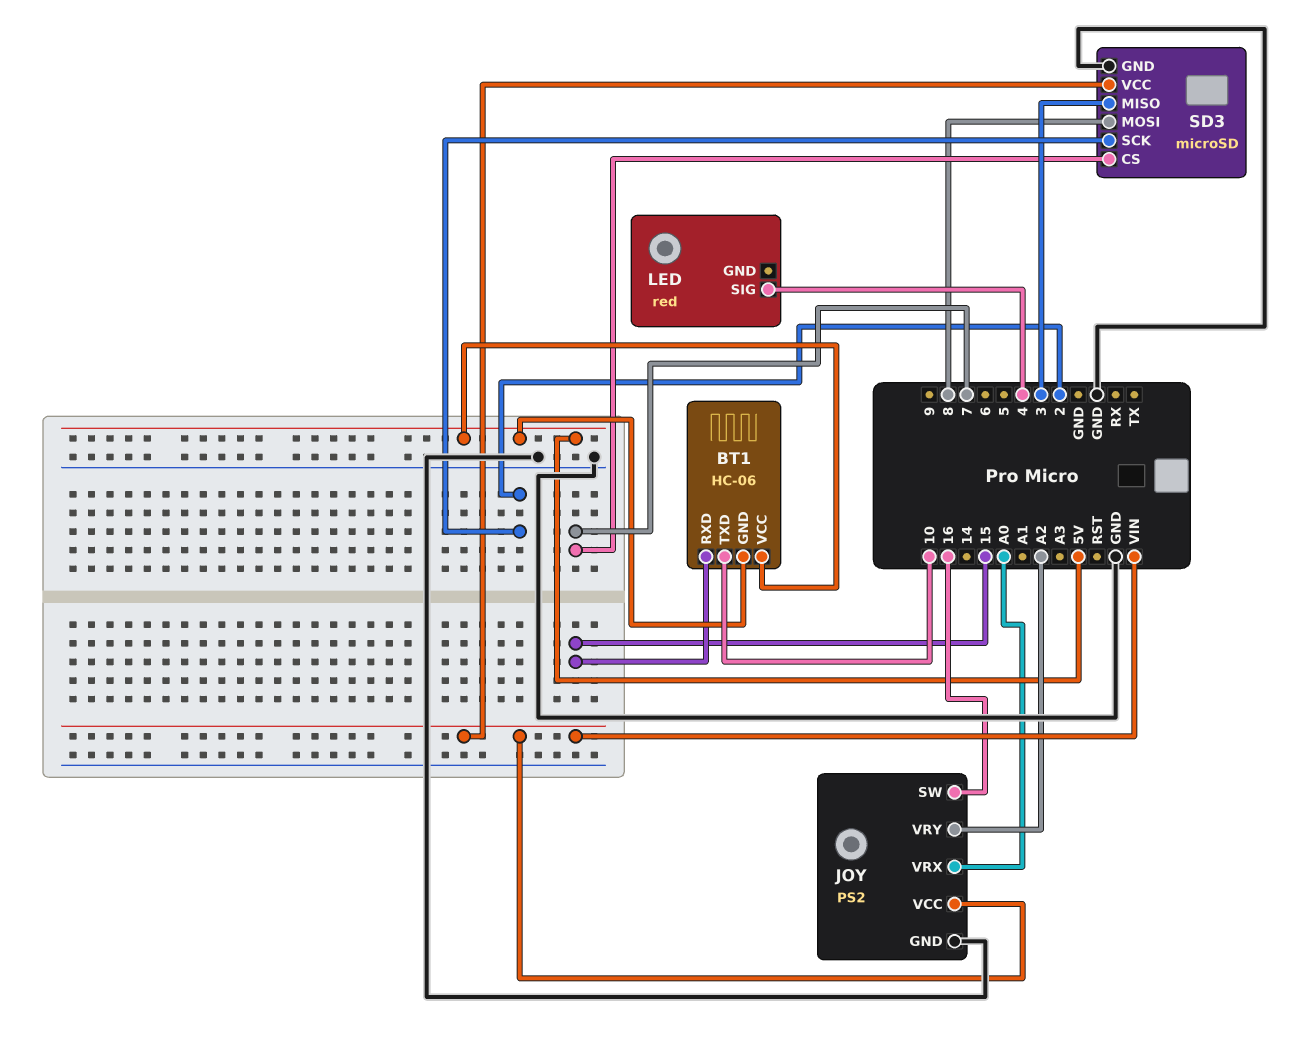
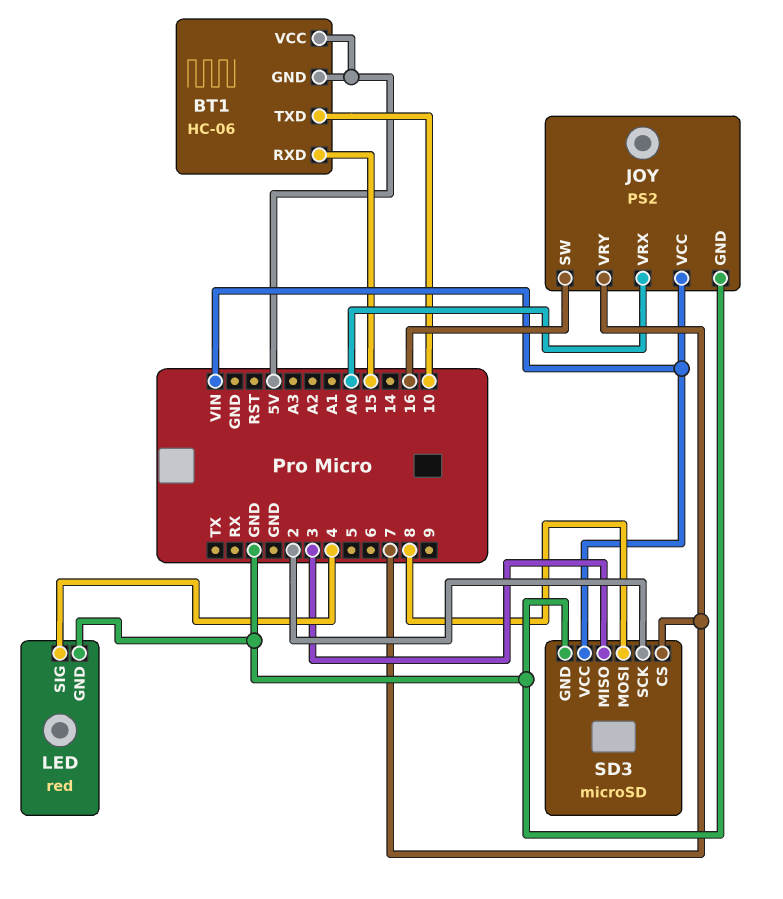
JOY pin VRY: A2 -> 7
LED pin GND: none -> GND

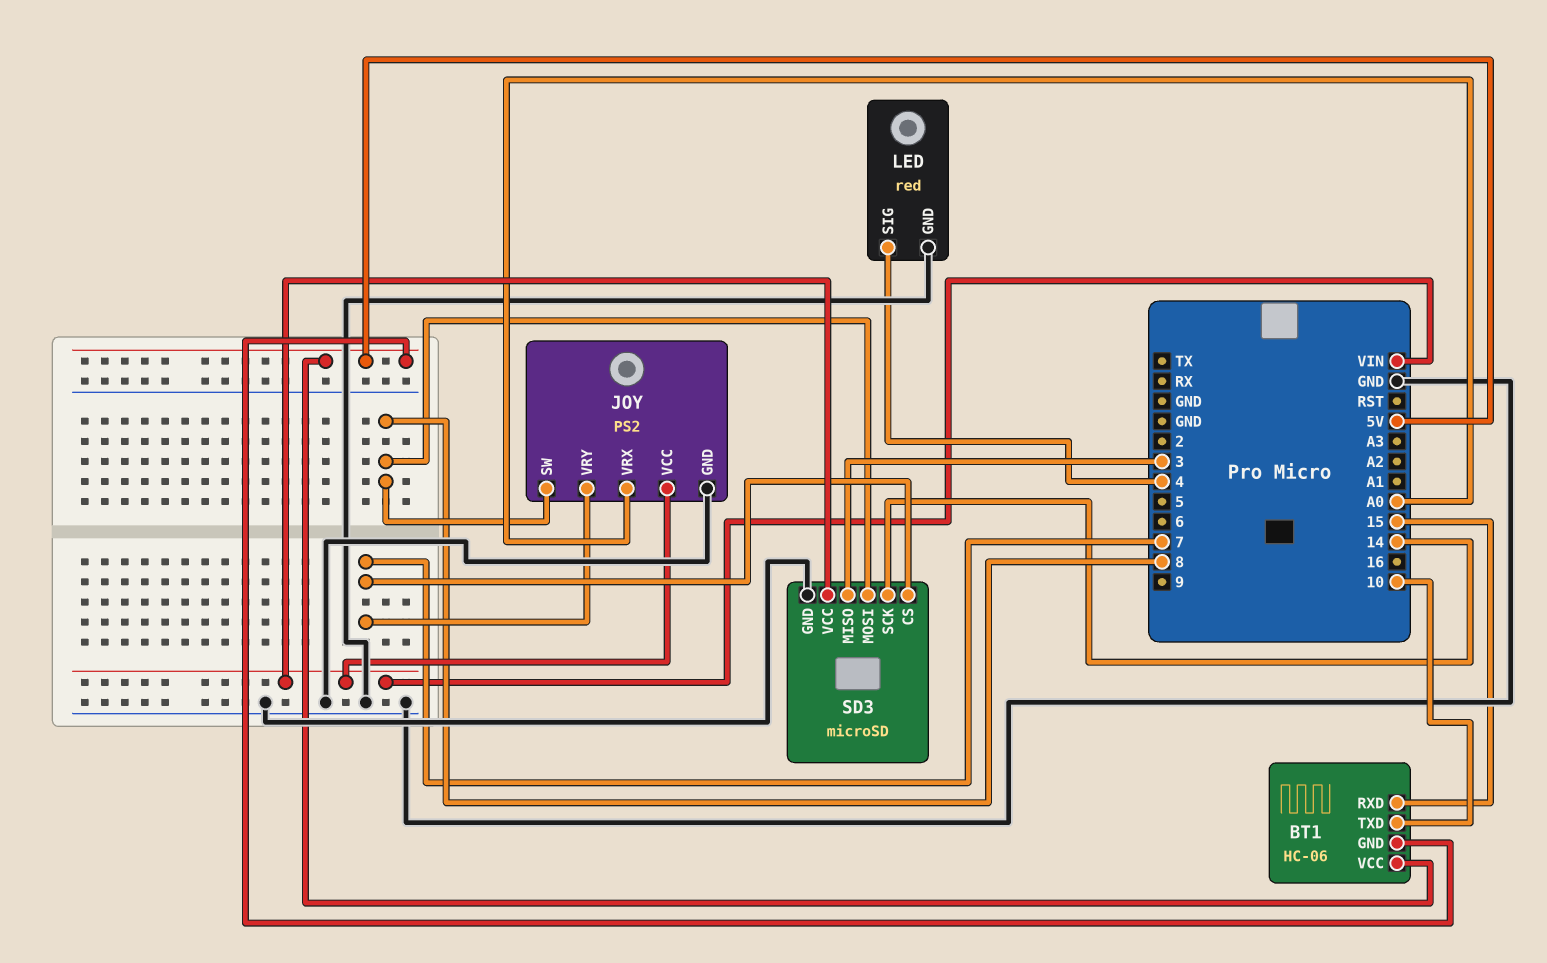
JOY pin SW: 16 -> 8
SD3 pin SCK: 2 -> 14

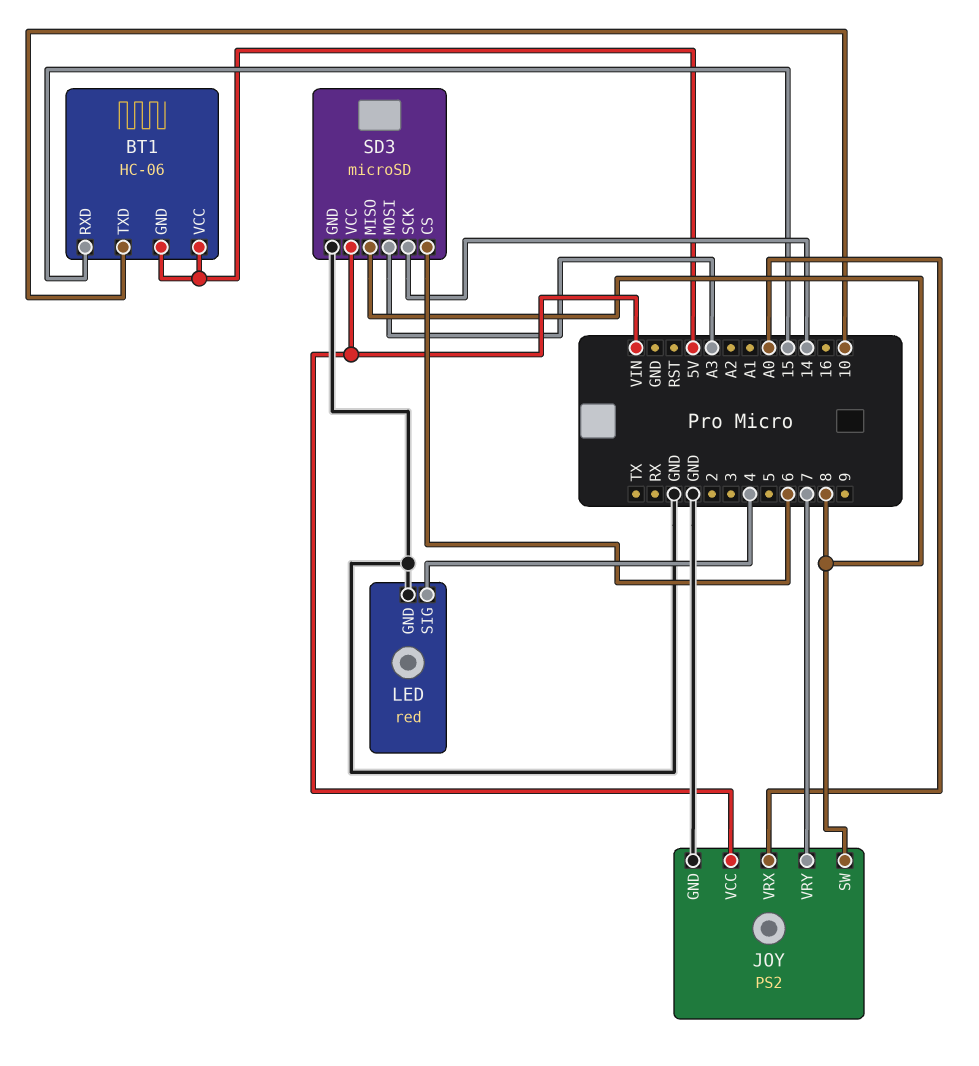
SD3 pin CS: 7 -> 6
SD3 pin MISO: 3 -> 8
SD3 pin MOSI: 8 -> A3

